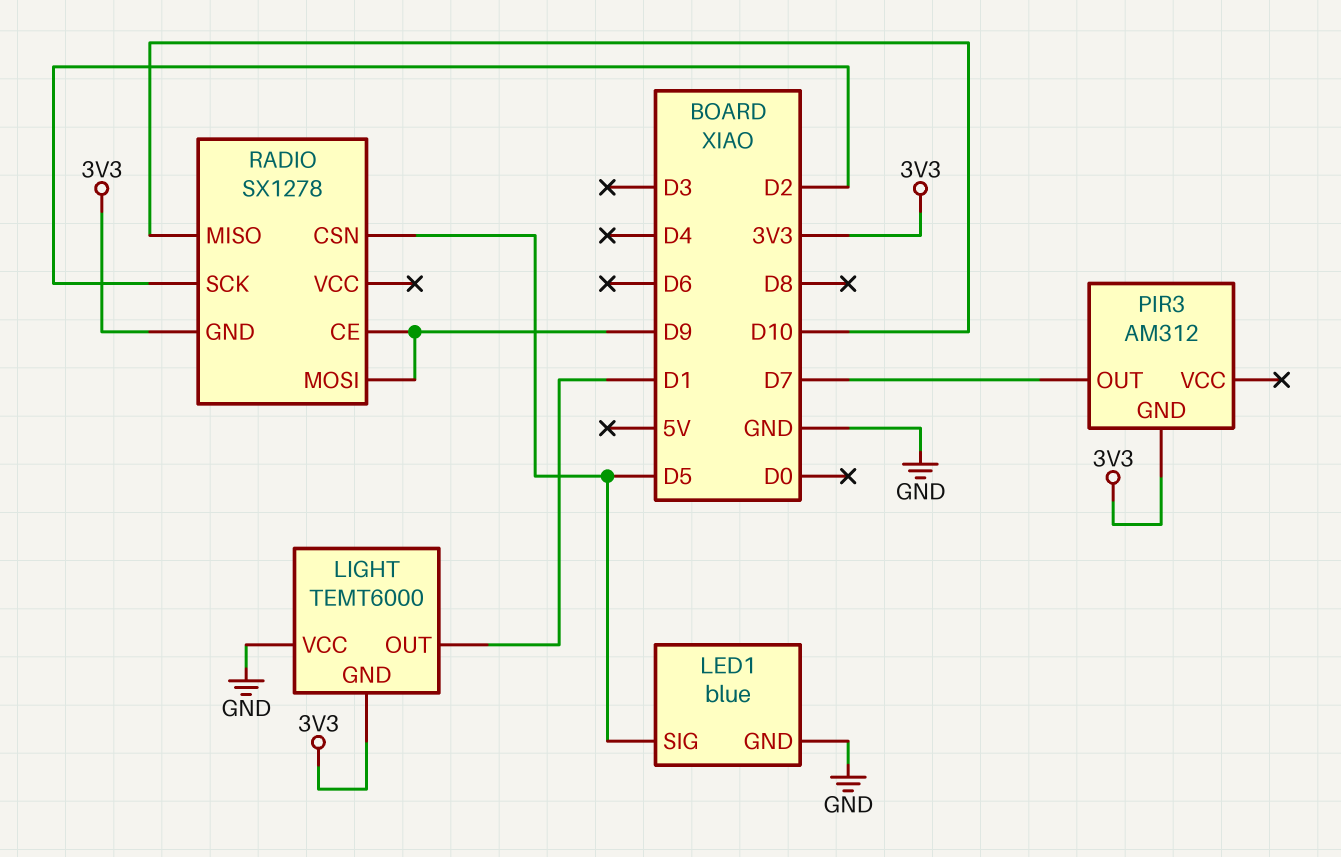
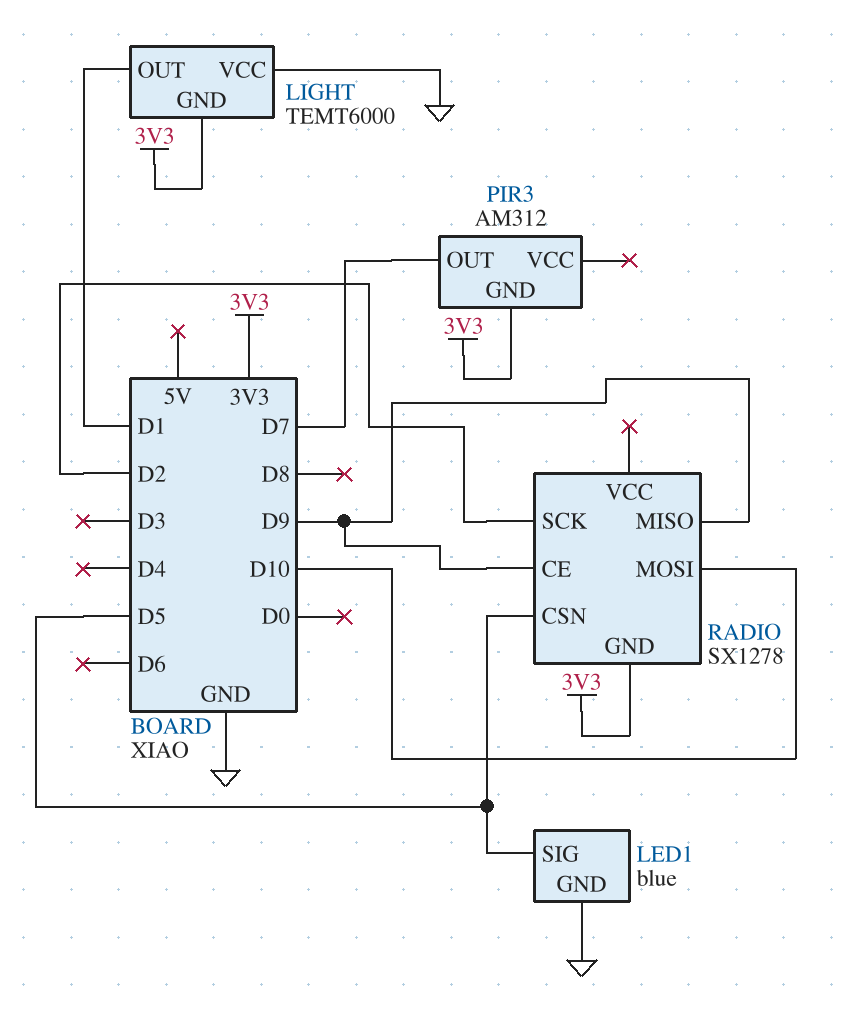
RADIO pin MISO: D10 -> D9
RADIO pin MOSI: D9 -> D10

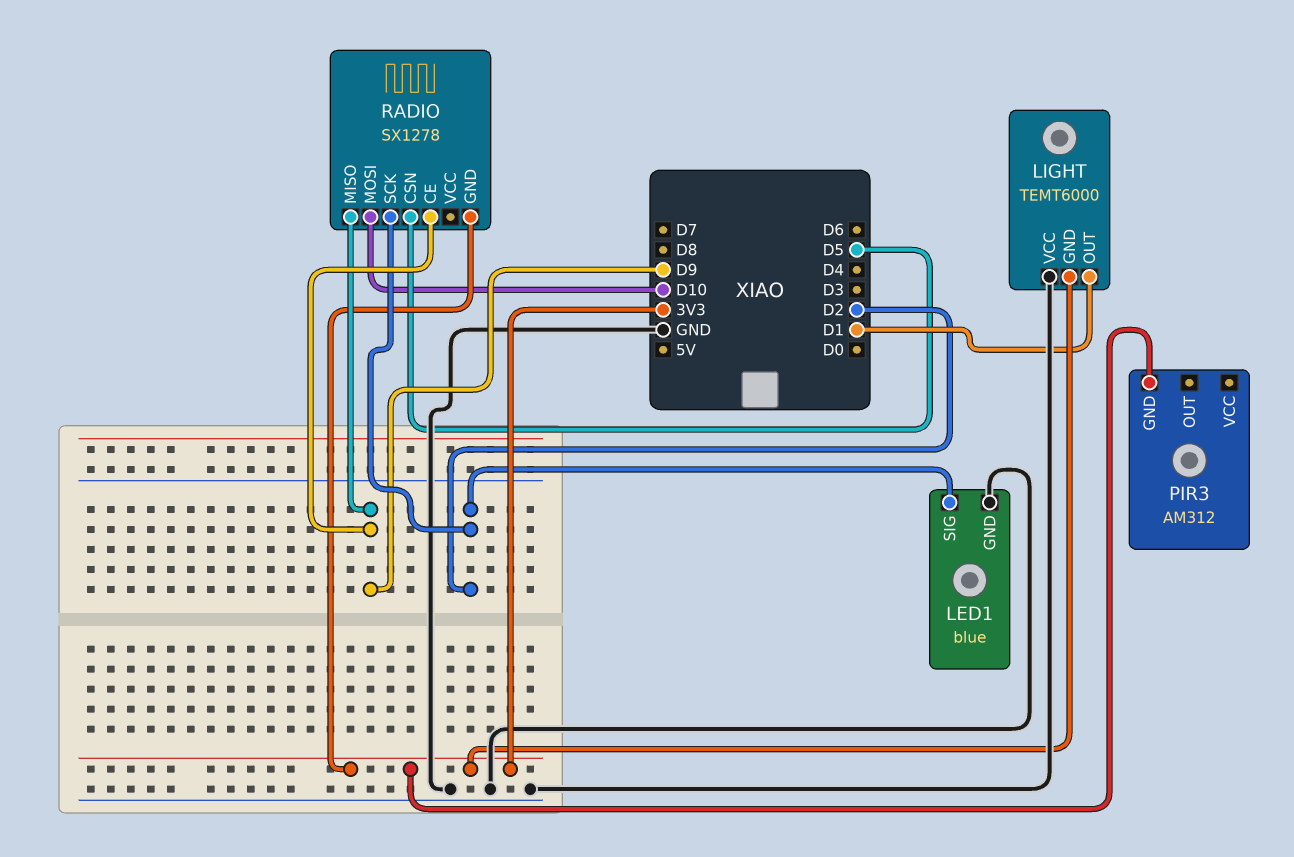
LED1 pin SIG: D5 -> D2
PIR3 pin OUT: D7 -> none

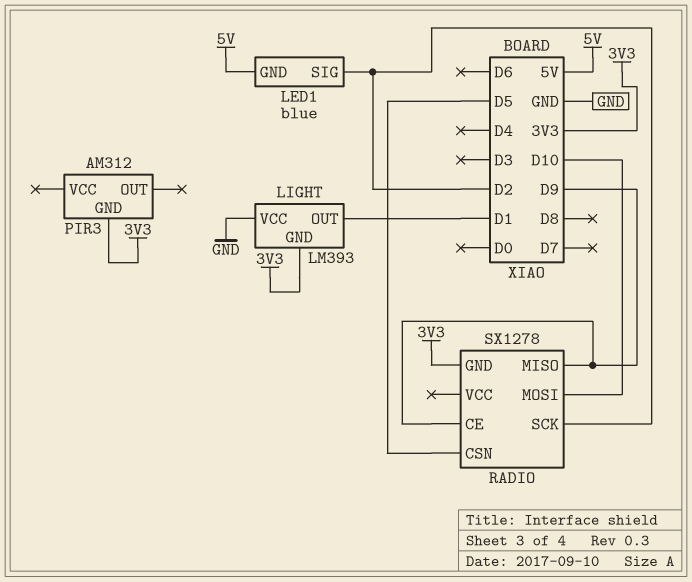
LED1 pin GND: GND -> 5V
LIGHT: TEMT6000 -> LM393

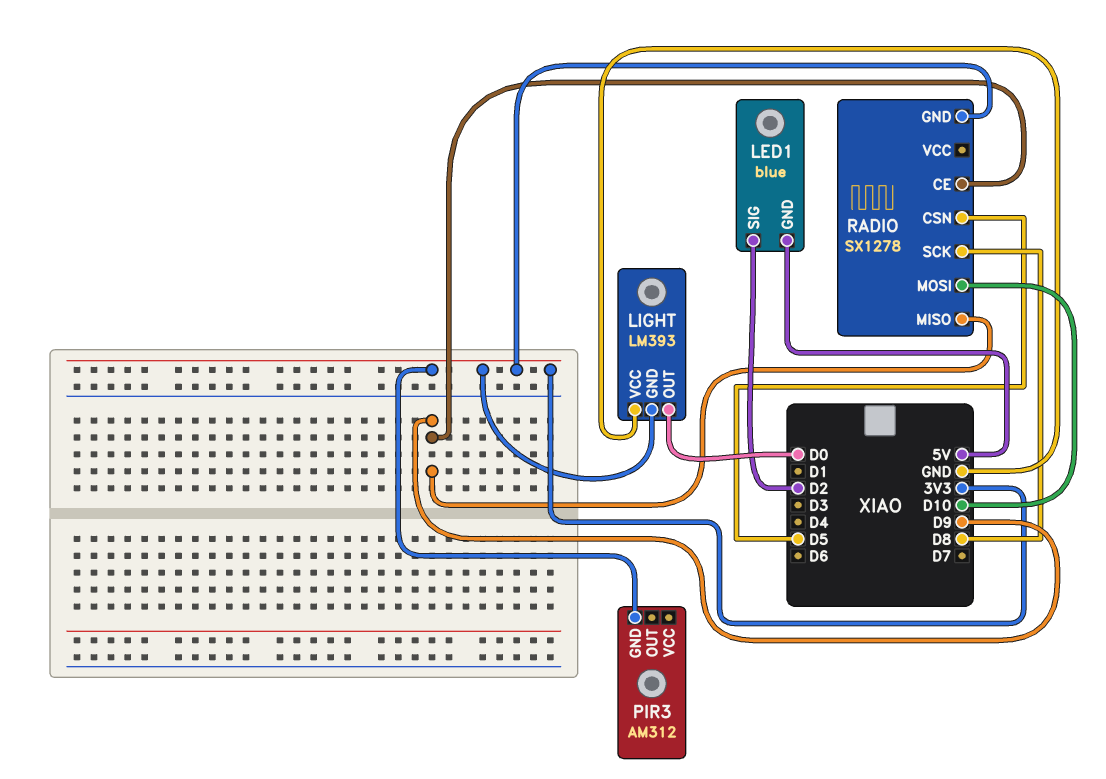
LIGHT pin OUT: D1 -> D0
RADIO pin SCK: D2 -> D8

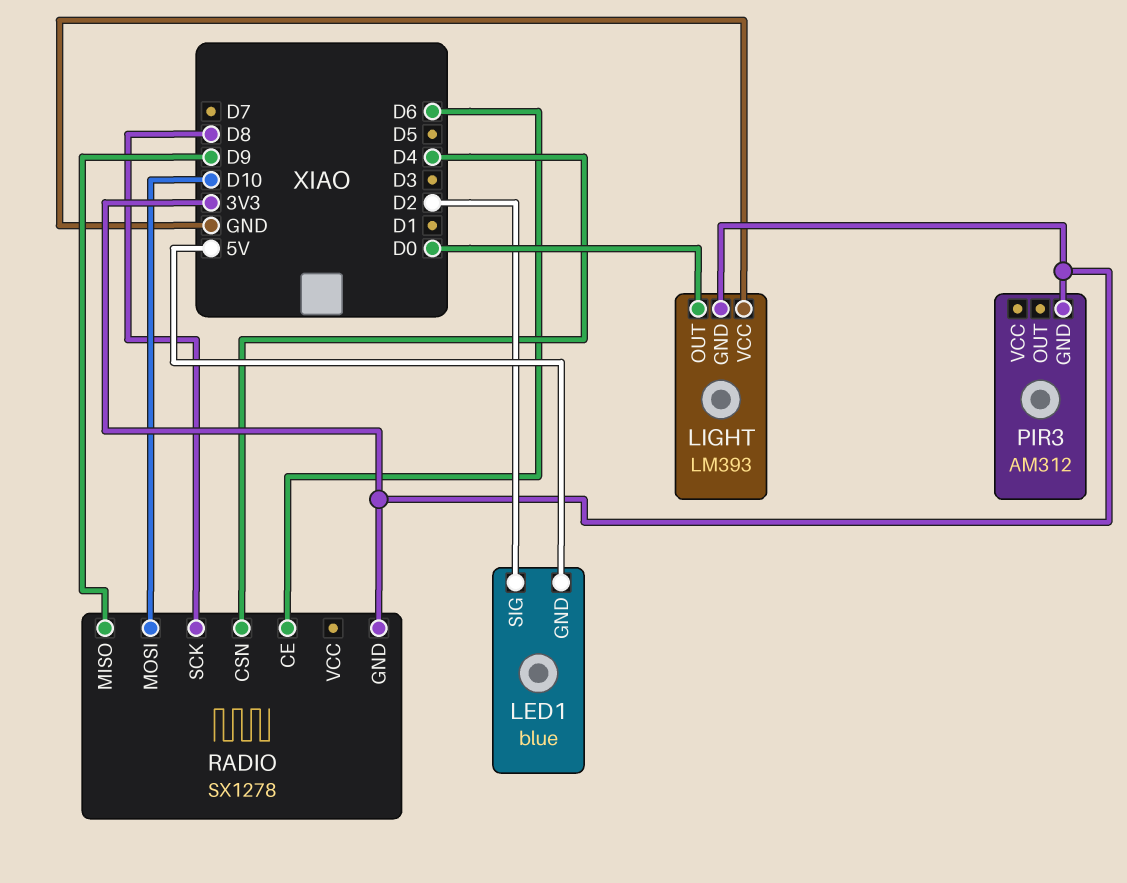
RADIO pin CE: D9 -> D6
RADIO pin CSN: D5 -> D4

